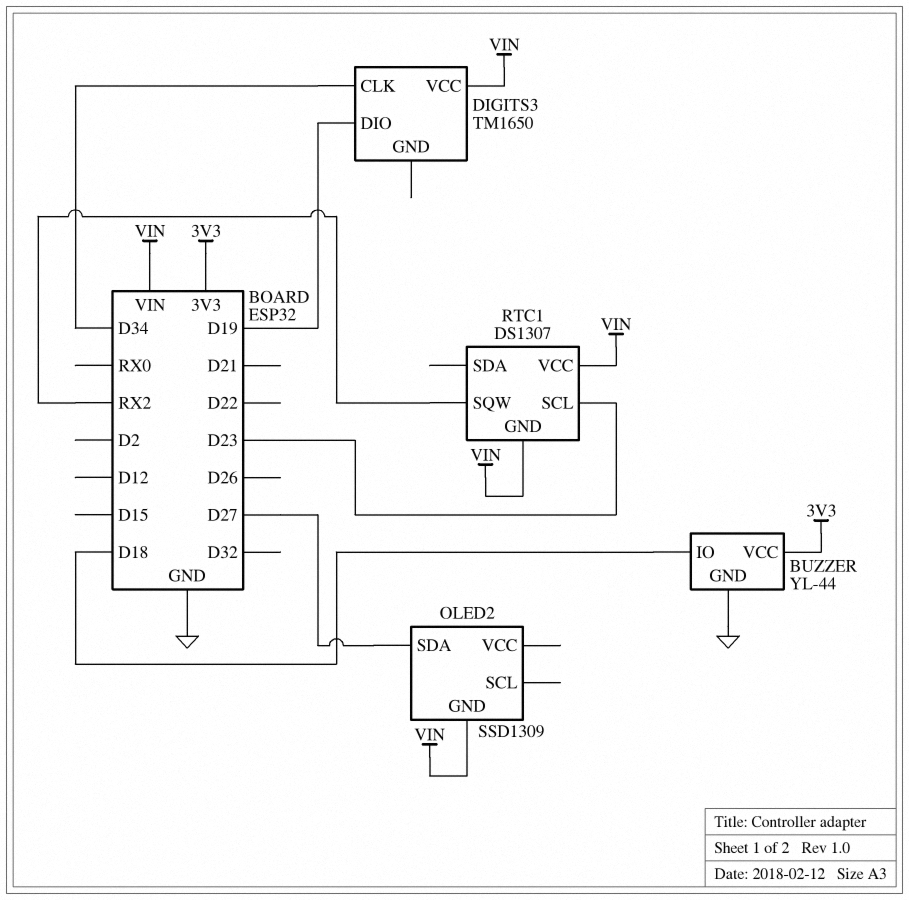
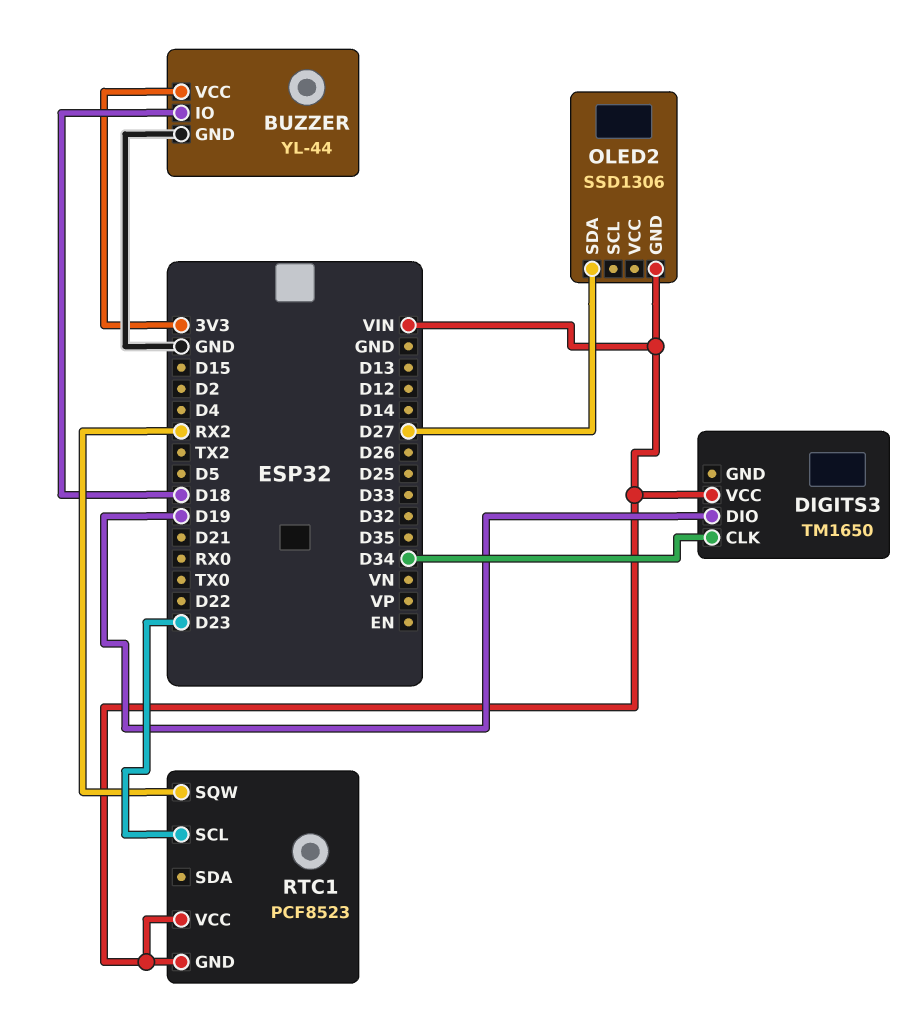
OLED2: SSD1309 -> SSD1306
RTC1: DS1307 -> PCF8523

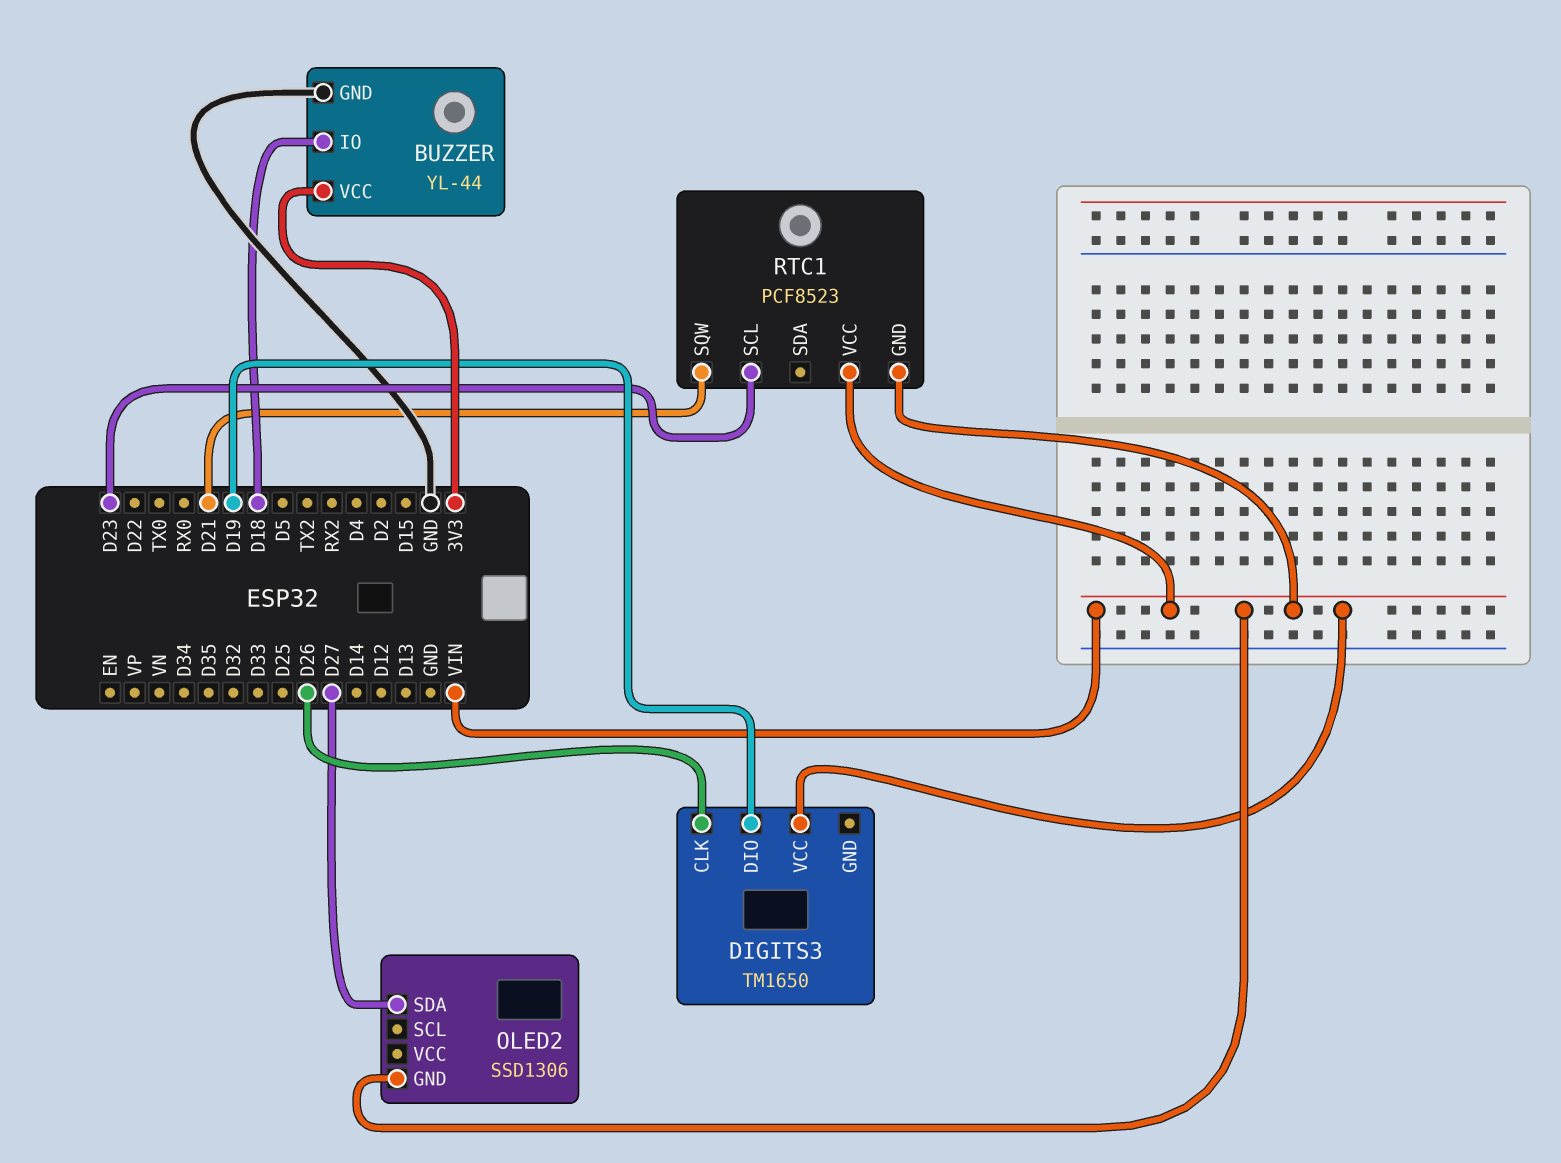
DIGITS3 pin CLK: D34 -> D26
RTC1 pin SQW: RX2 -> D21

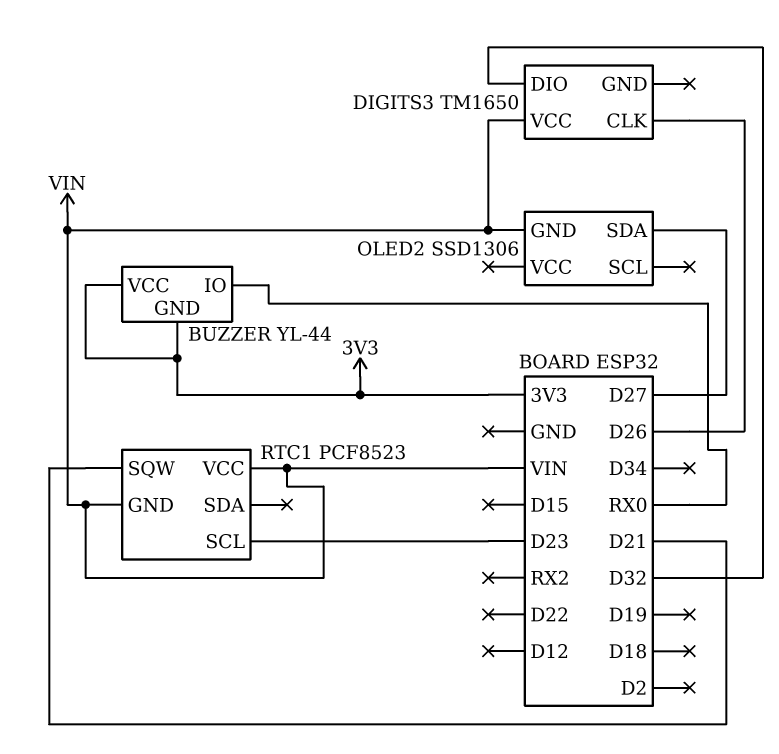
BUZZER pin GND: GND -> 3V3
BUZZER pin IO: D18 -> RX0
DIGITS3 pin DIO: D19 -> D32

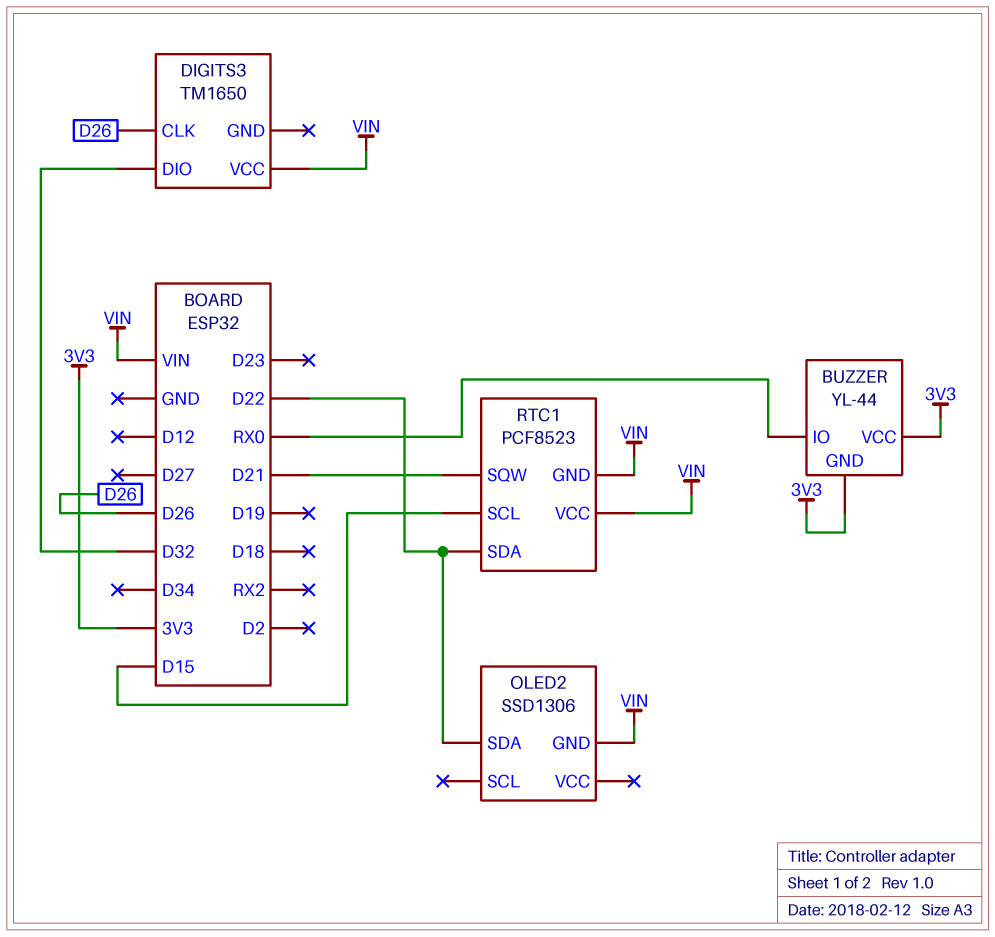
OLED2 pin SDA: D27 -> D22
RTC1 pin SCL: D23 -> D15
RTC1 pin SDA: none -> D22

